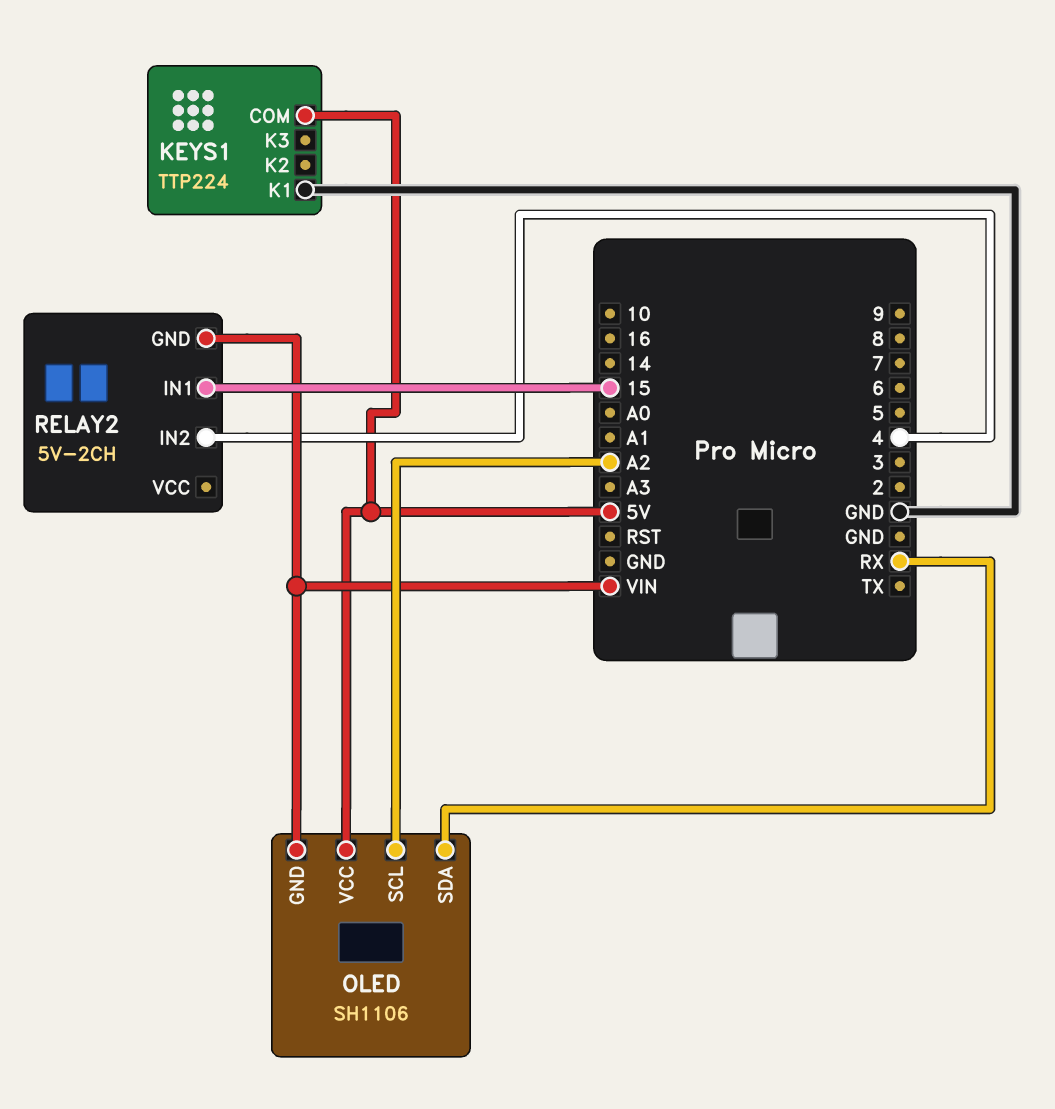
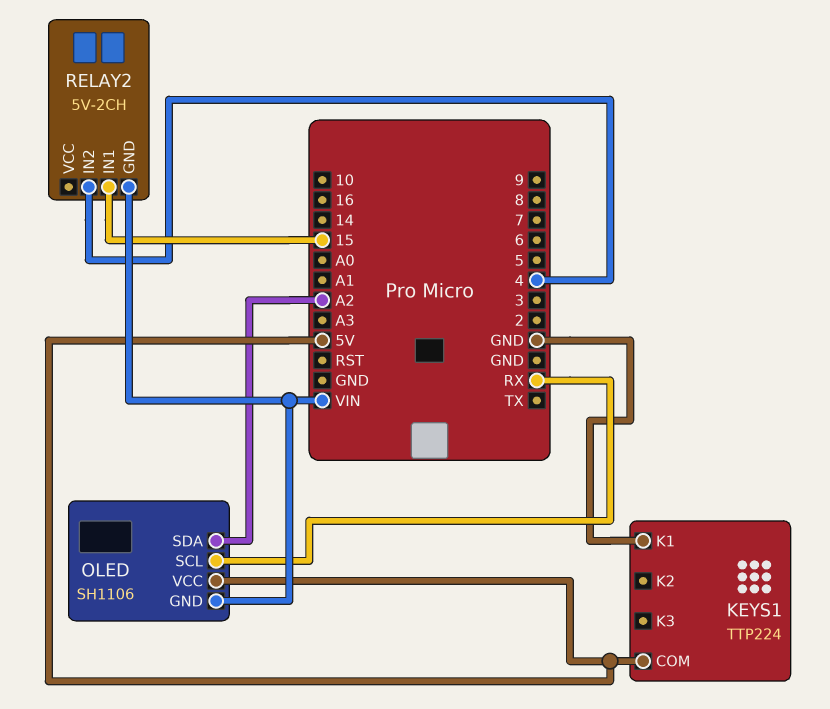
OLED pin SCL: A2 -> RX
OLED pin SDA: RX -> A2

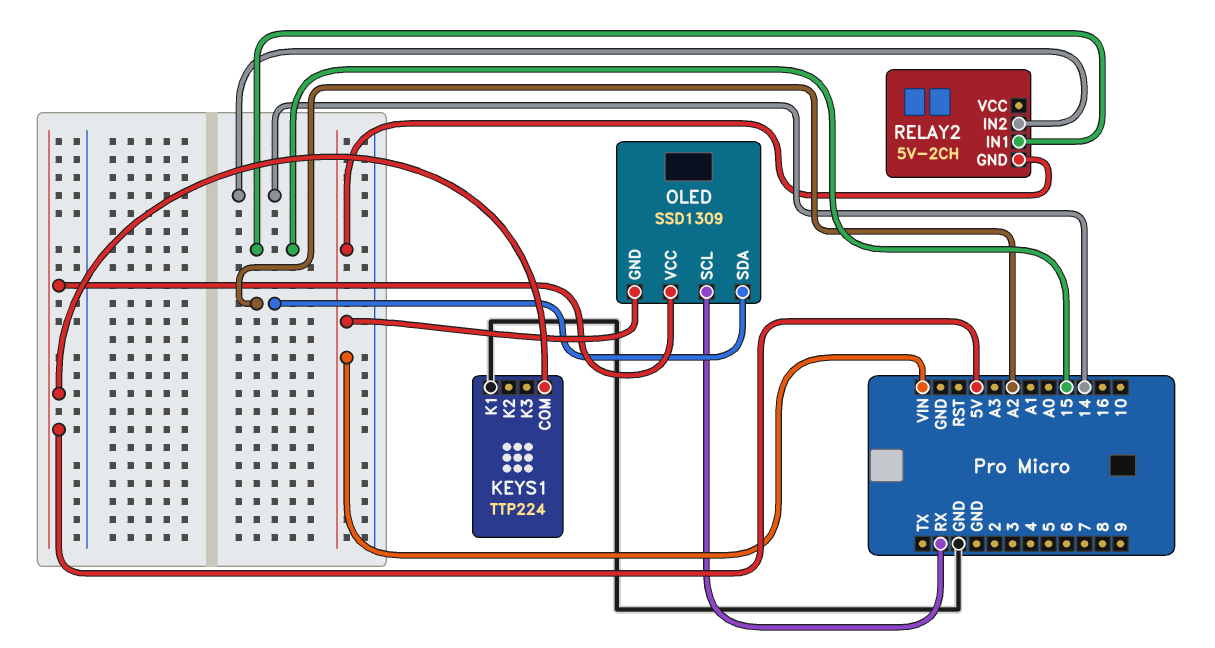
OLED: SH1106 -> SSD1309
RELAY2 pin IN2: 4 -> 14

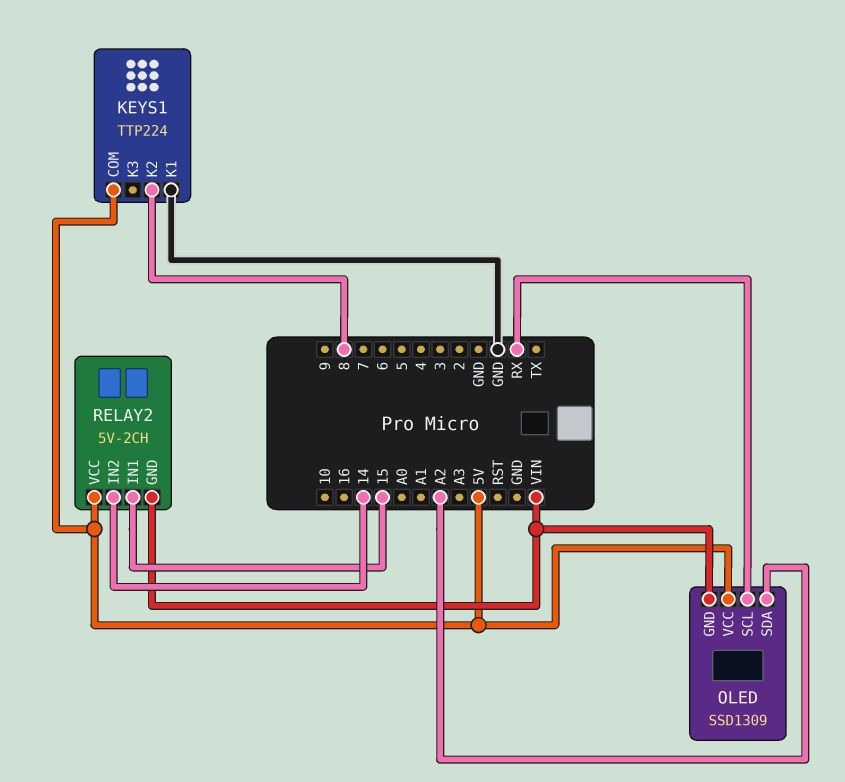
KEYS1 pin K2: none -> 8
RELAY2 pin VCC: none -> 5V

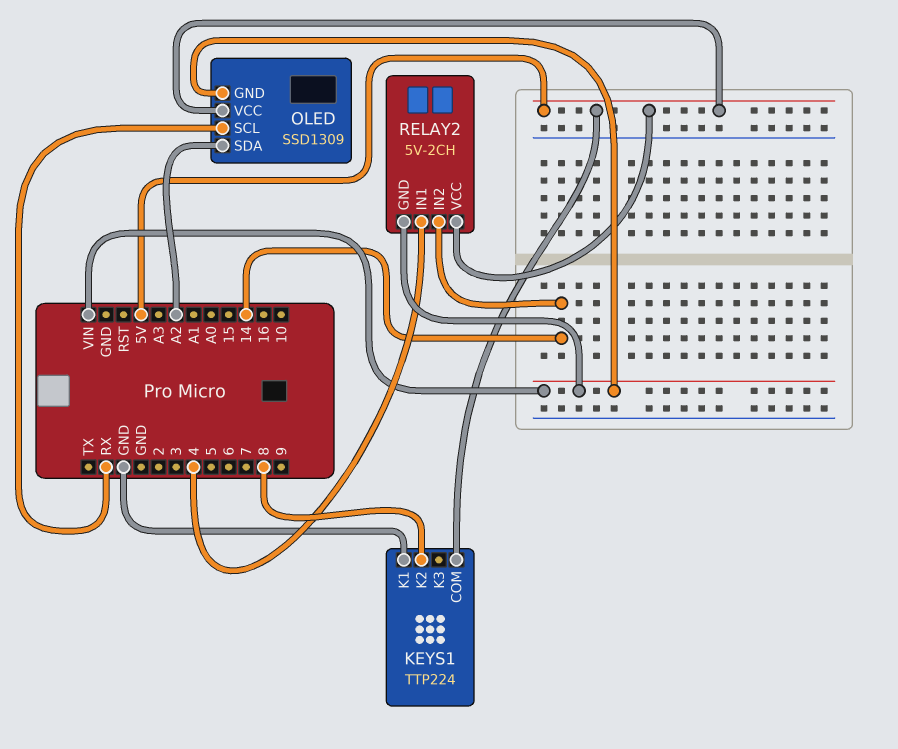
RELAY2 pin IN1: 15 -> 4

